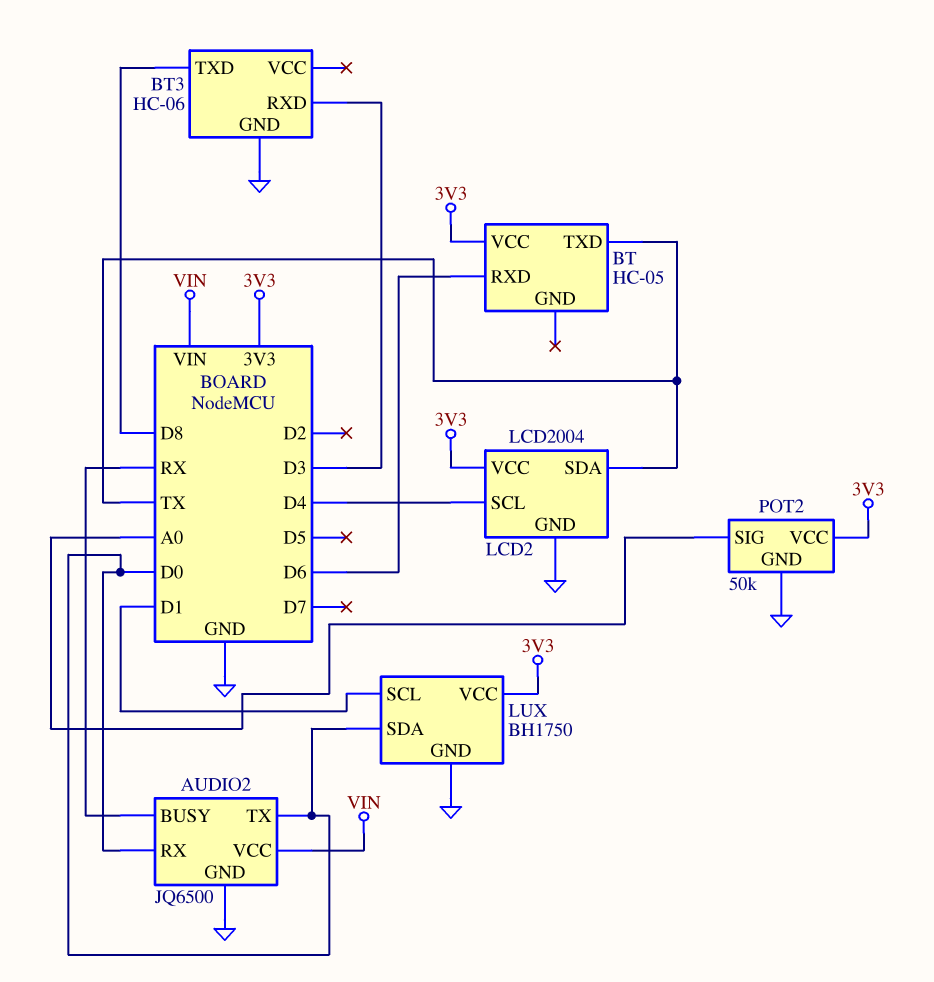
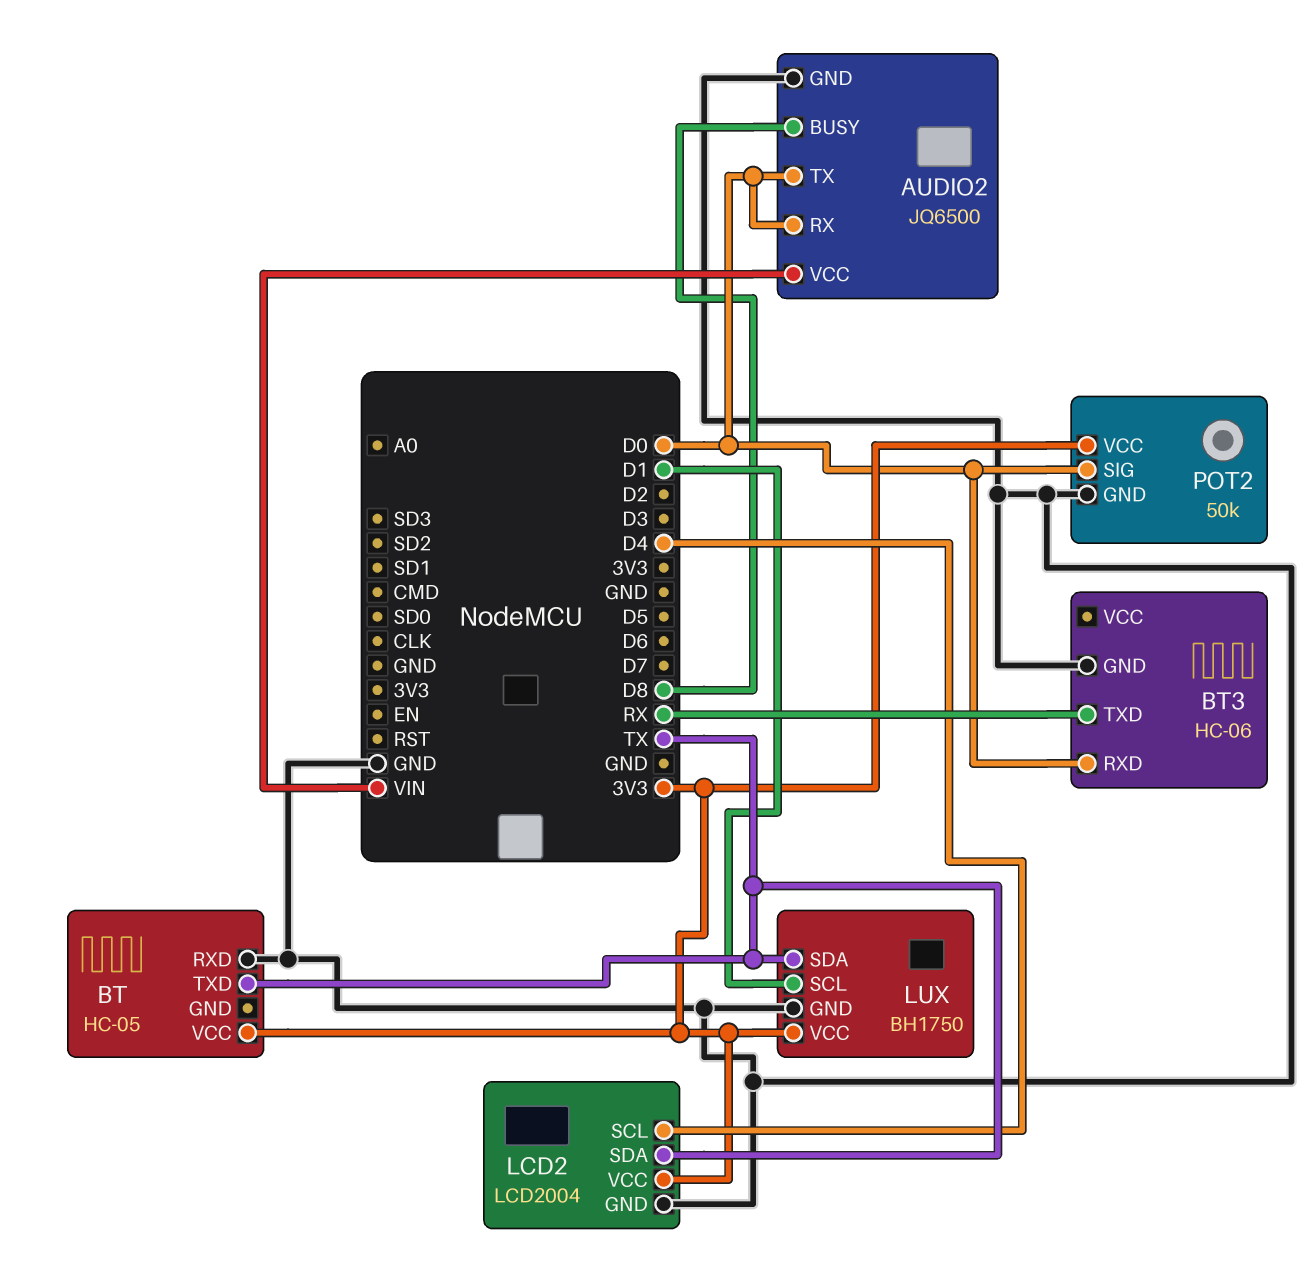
AUDIO2 pin BUSY: RX -> D8
BT pin RXD: D6 -> GND
BT3 pin RXD: D3 -> D0
BT3 pin TXD: D8 -> RX
LUX pin SDA: D0 -> TX
POT2 pin SIG: A0 -> D0

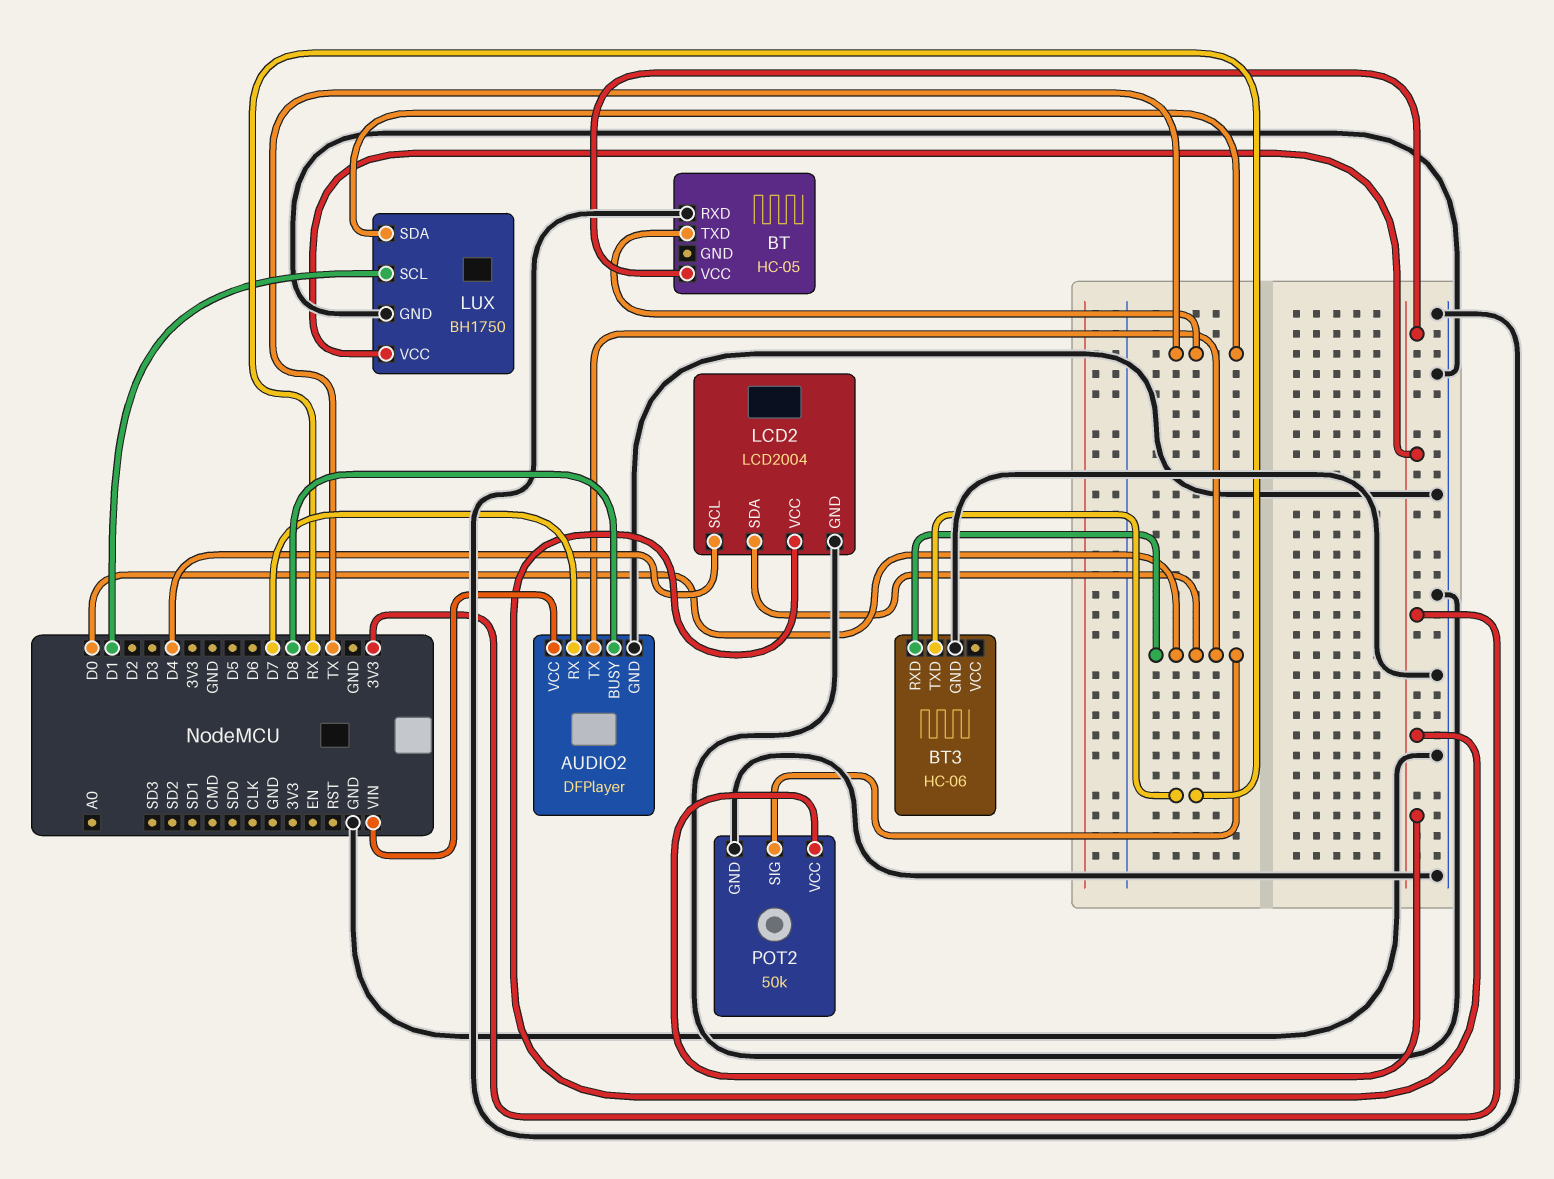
AUDIO2: JQ6500 -> DFPlayer
AUDIO2 pin RX: D0 -> D7
LCD2 pin SDA: TX -> D0

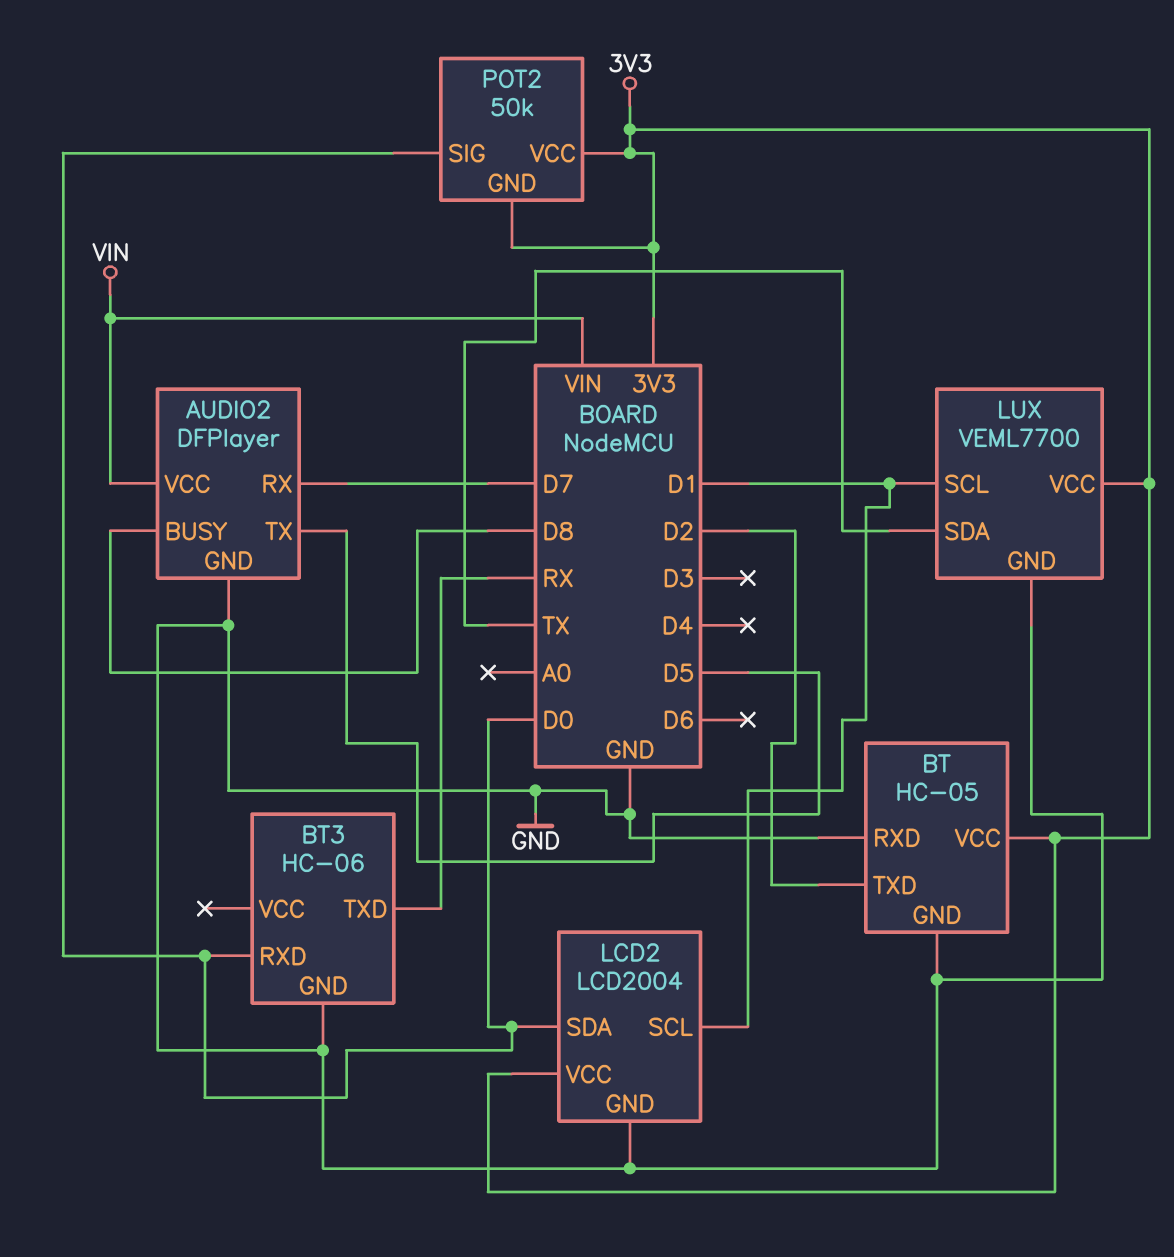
AUDIO2 pin TX: D0 -> D5
BT pin GND: none -> GND
BT pin TXD: TX -> D2
LCD2 pin SCL: D4 -> D1
LUX: BH1750 -> VEML7700
POT2 pin GND: GND -> 3V3

